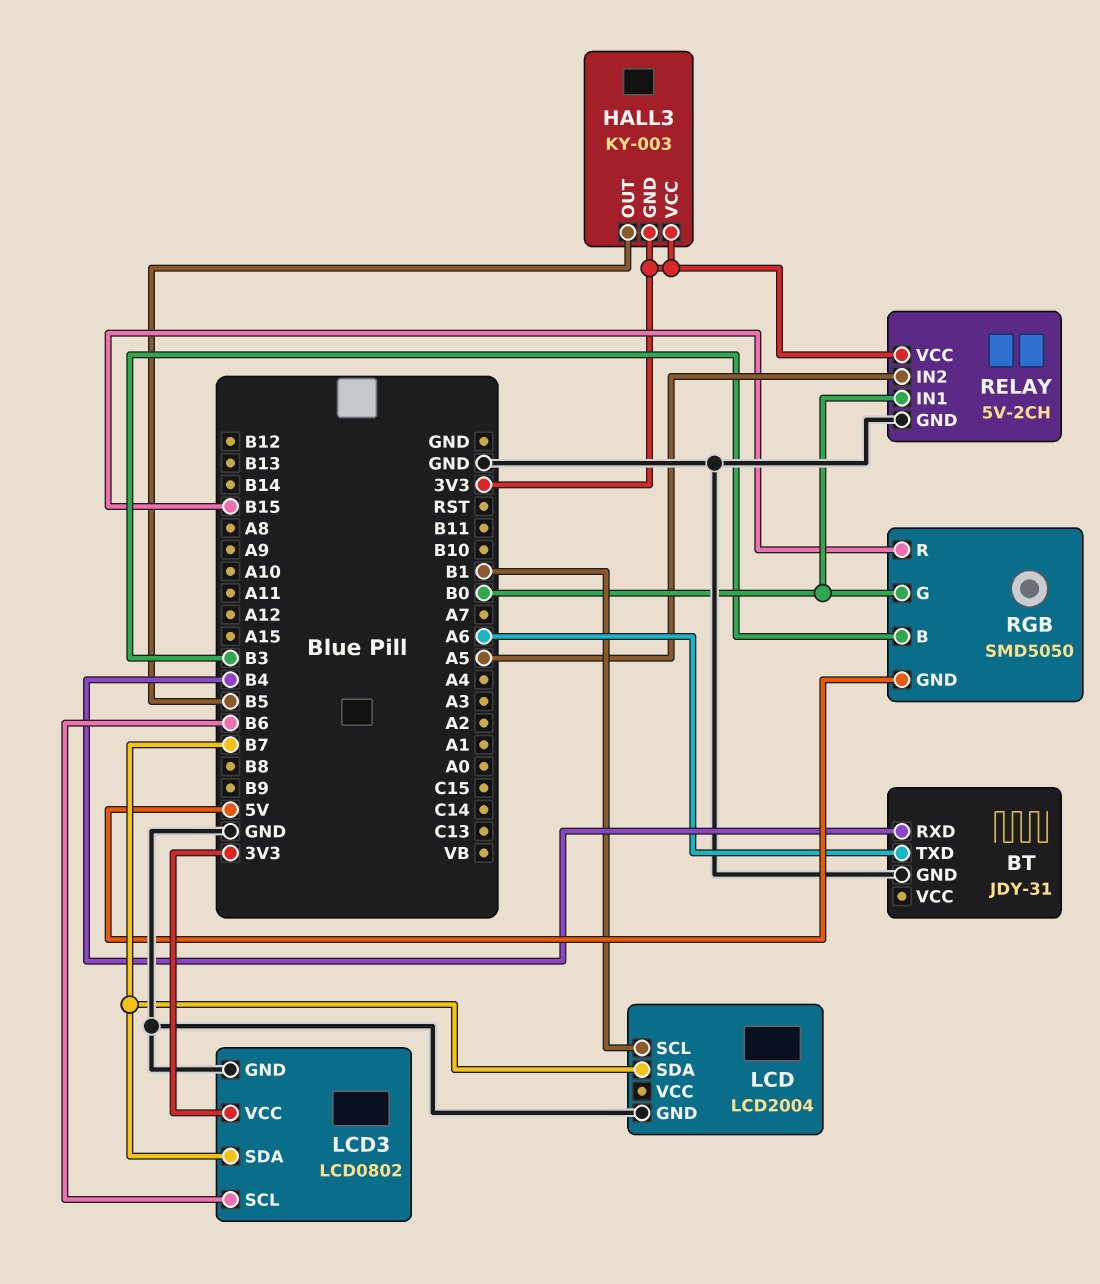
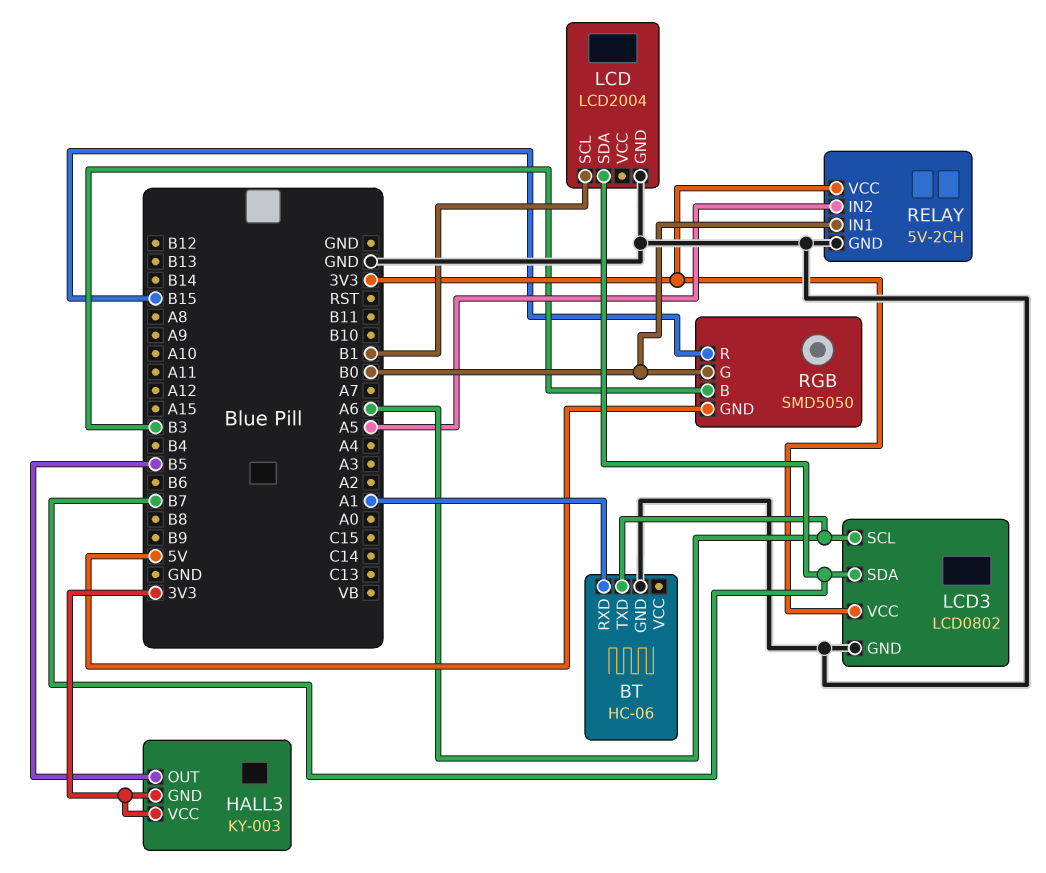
BT: JDY-31 -> HC-06
BT pin RXD: B4 -> A1
LCD3 pin SCL: B6 -> A6

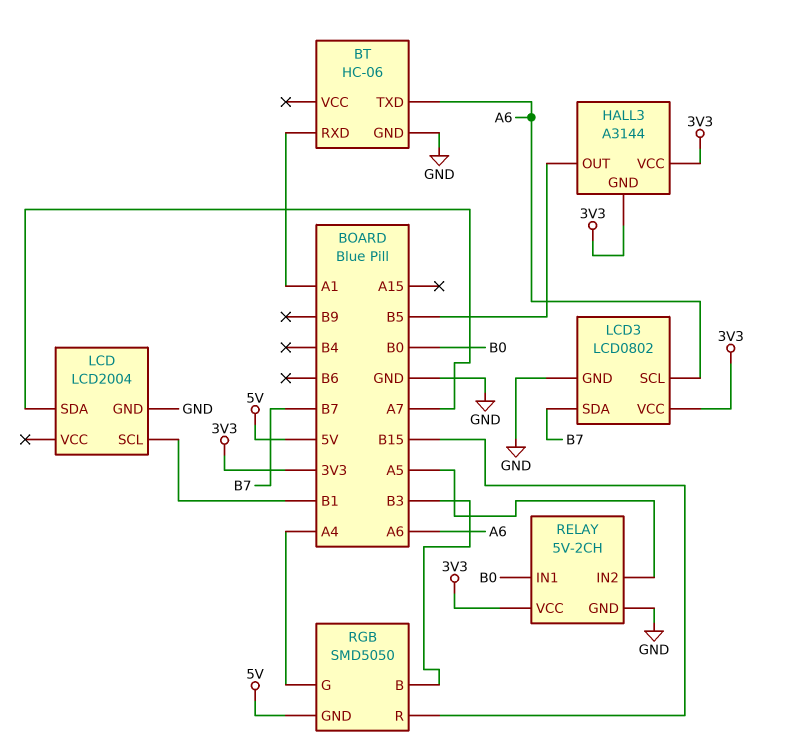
HALL3: KY-003 -> A3144
LCD pin SDA: B7 -> A7
RGB pin G: B0 -> A4

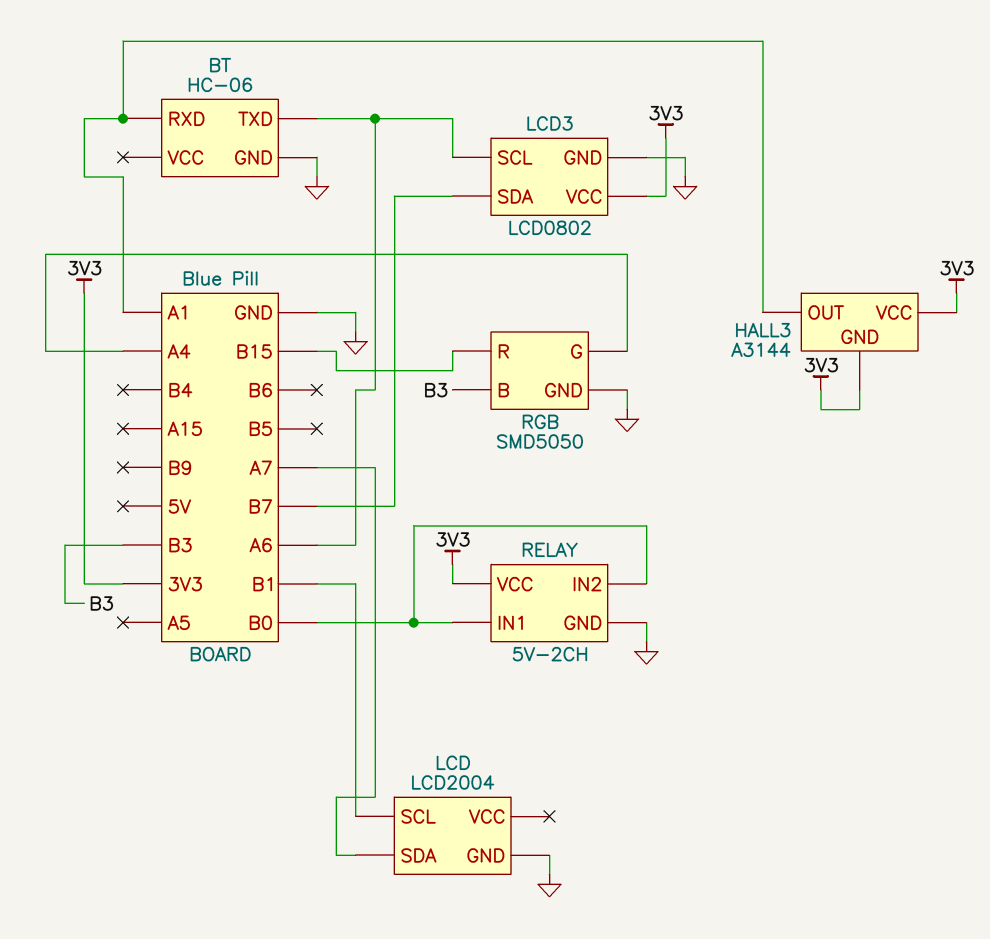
HALL3 pin OUT: B5 -> A1
RELAY pin IN2: A5 -> B0
RGB pin GND: 5V -> GND

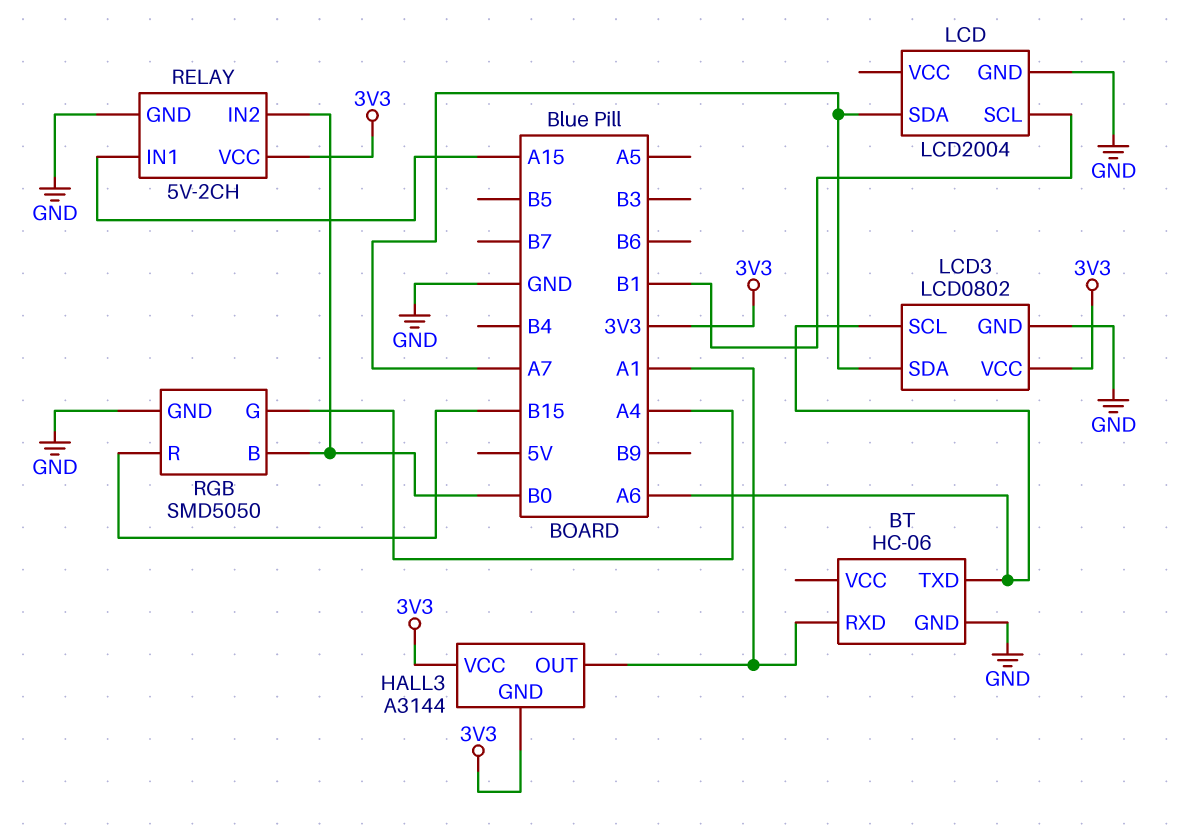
LCD3 pin SDA: B7 -> A7
RELAY pin IN1: B0 -> A15
RGB pin B: B3 -> B0

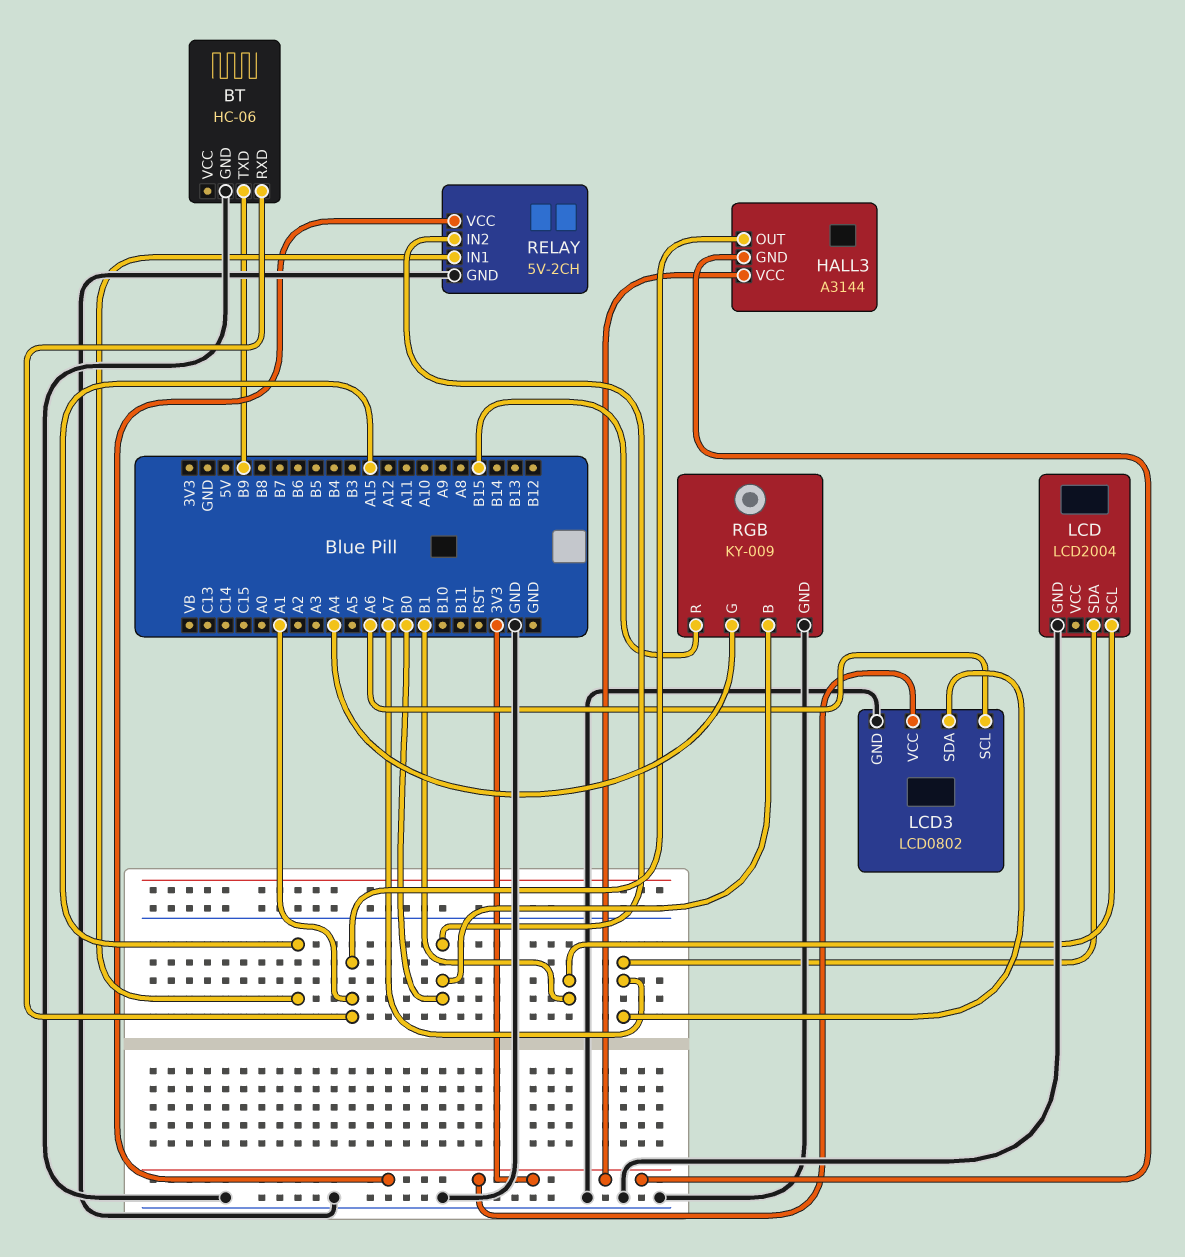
BT pin TXD: A6 -> B9
RGB: SMD5050 -> KY-009

